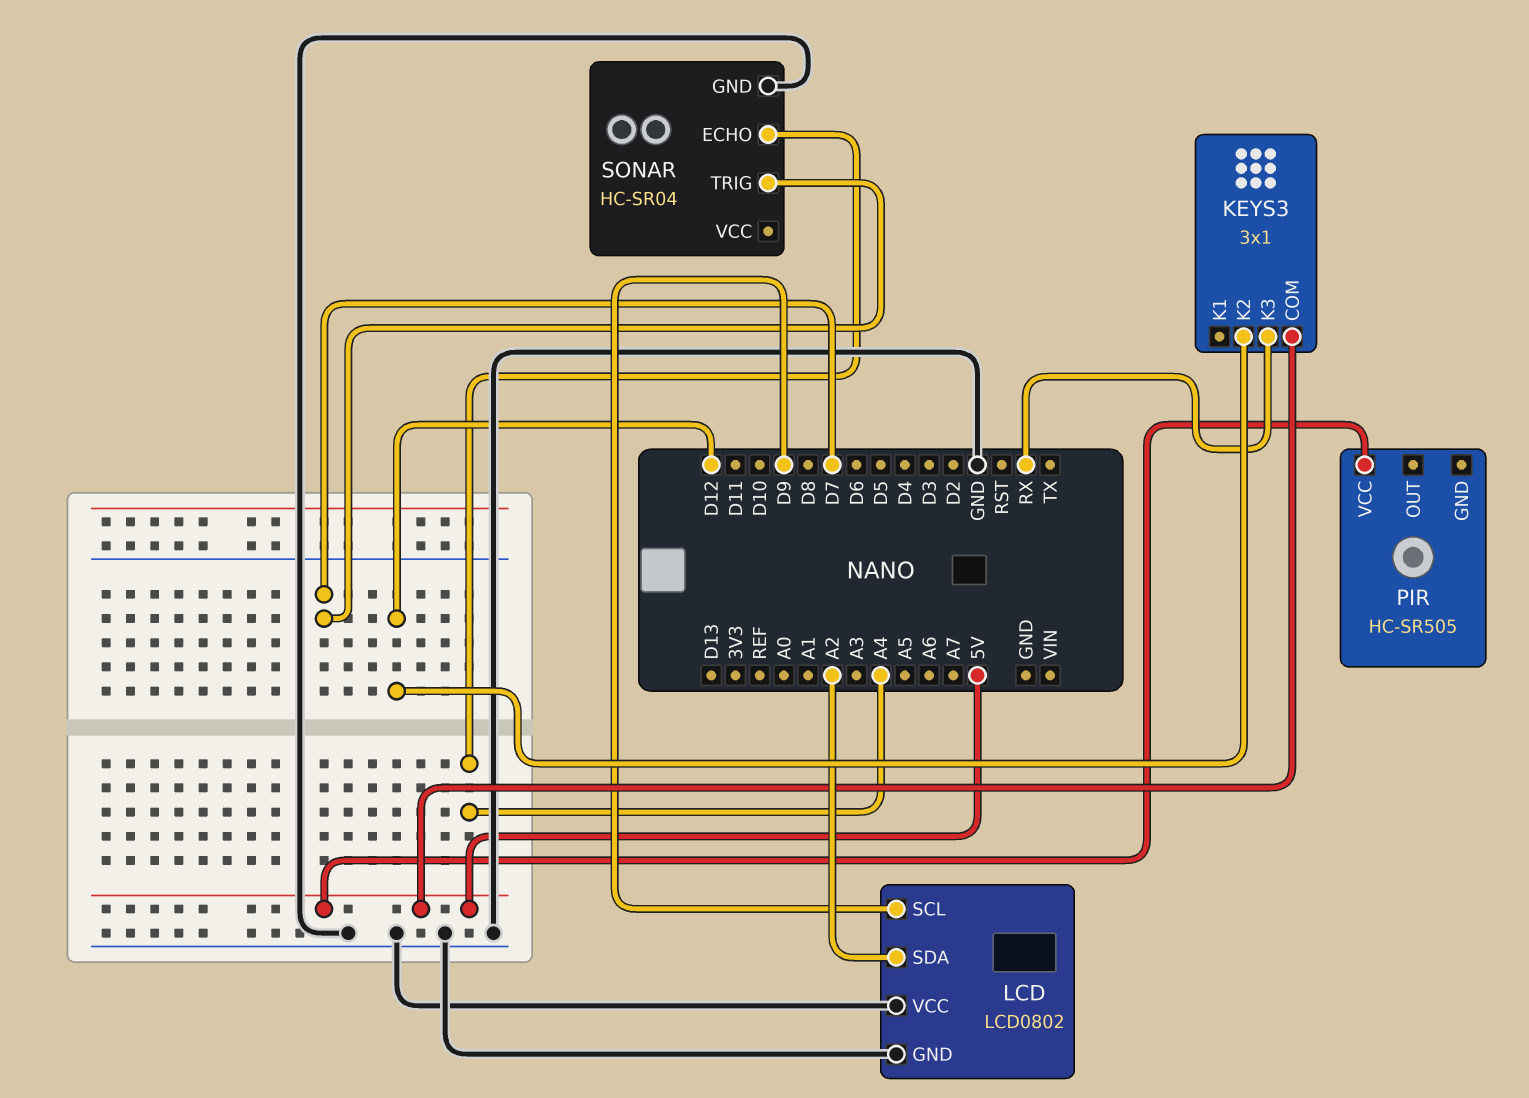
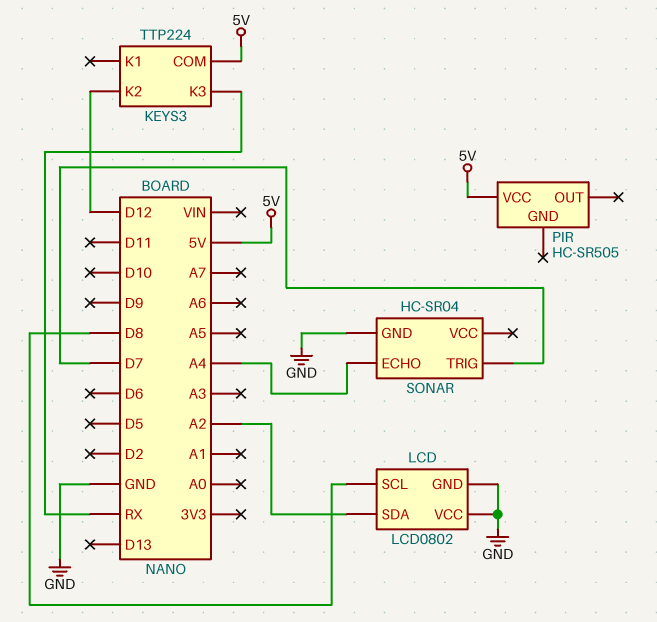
KEYS3: 3x1 -> TTP224
LCD pin SCL: D9 -> D8

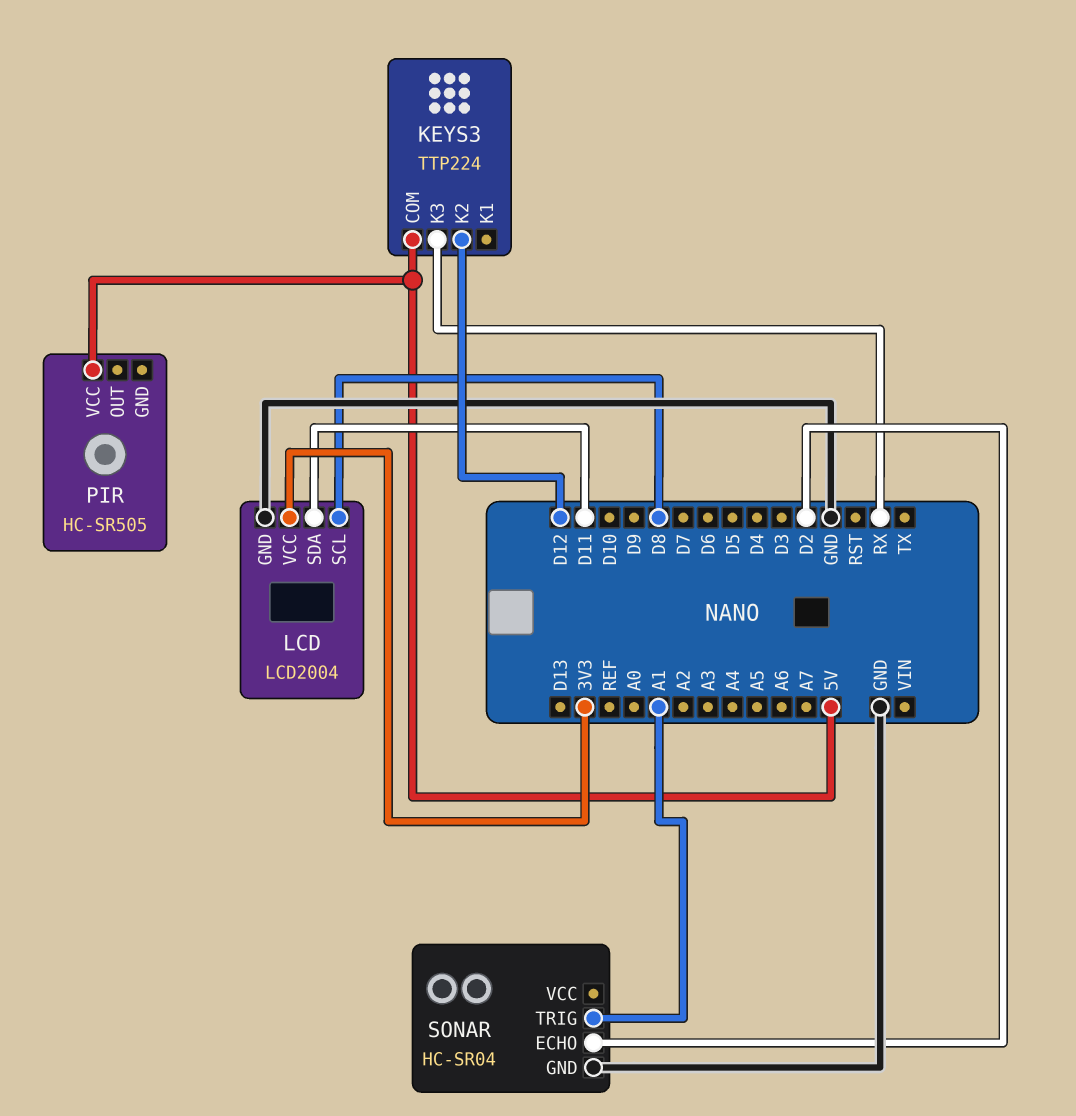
LCD: LCD0802 -> LCD2004
LCD pin SDA: A2 -> D11
LCD pin VCC: GND -> 3V3
SONAR pin ECHO: A4 -> D2
SONAR pin TRIG: D7 -> A1

